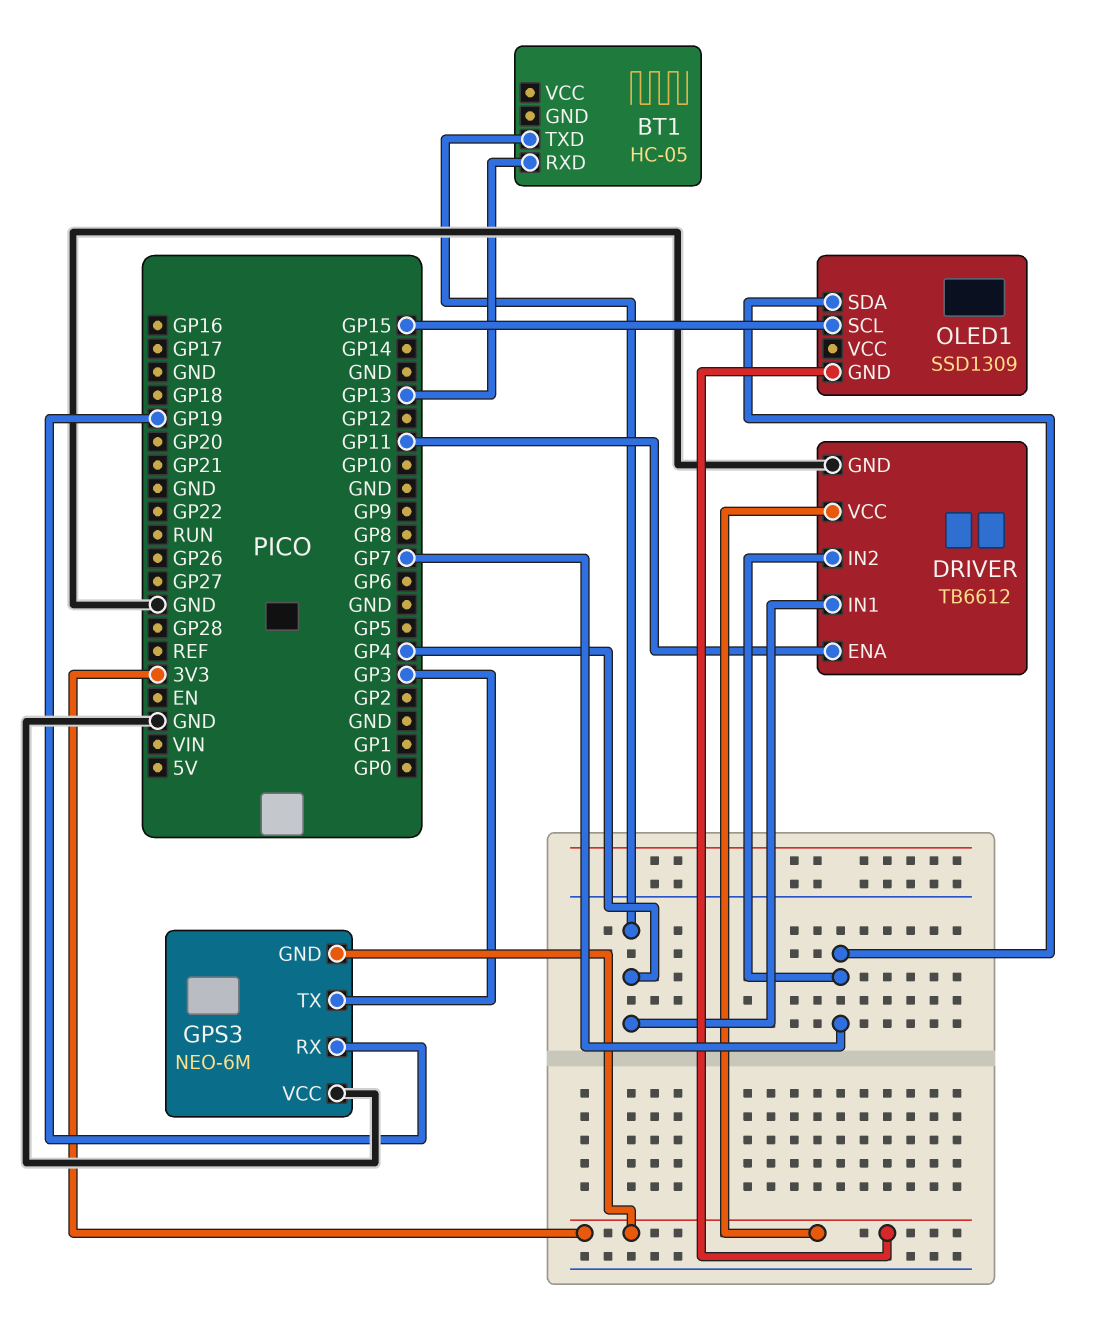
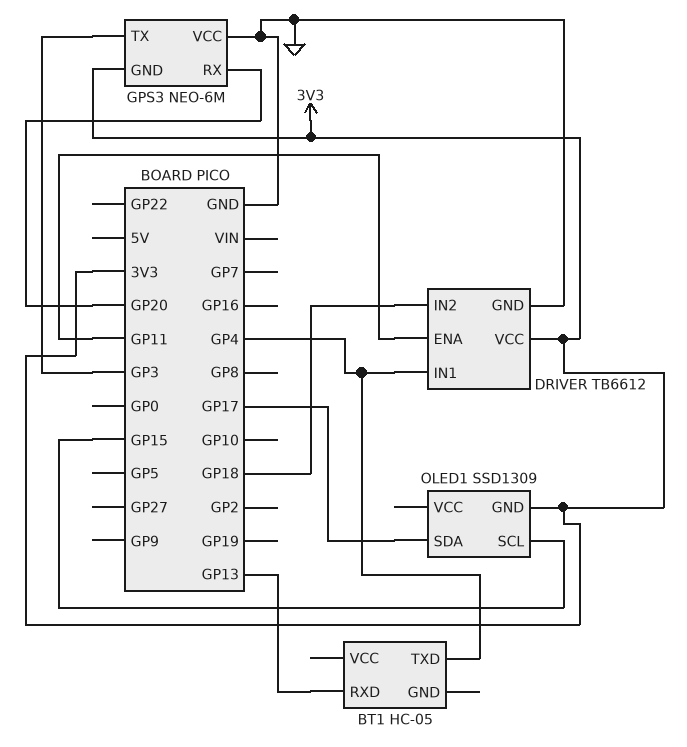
DRIVER pin IN2: GP7 -> GP18
GPS3 pin RX: GP19 -> GP20
OLED1 pin SDA: GP7 -> GP17

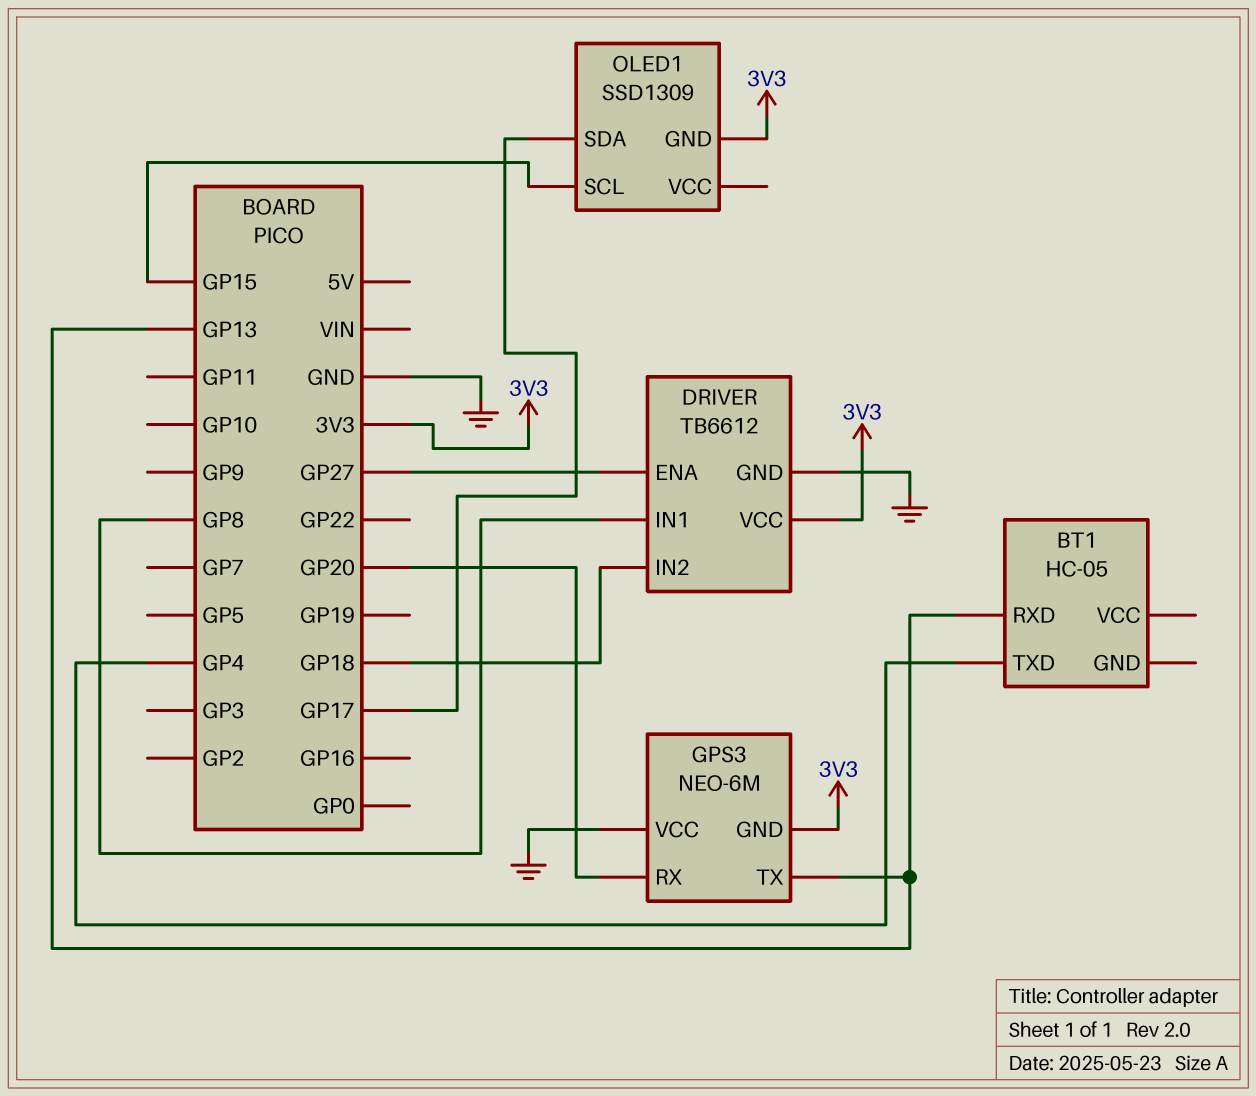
DRIVER pin ENA: GP11 -> GP27
DRIVER pin IN1: GP4 -> GP8
GPS3 pin TX: GP3 -> GP13

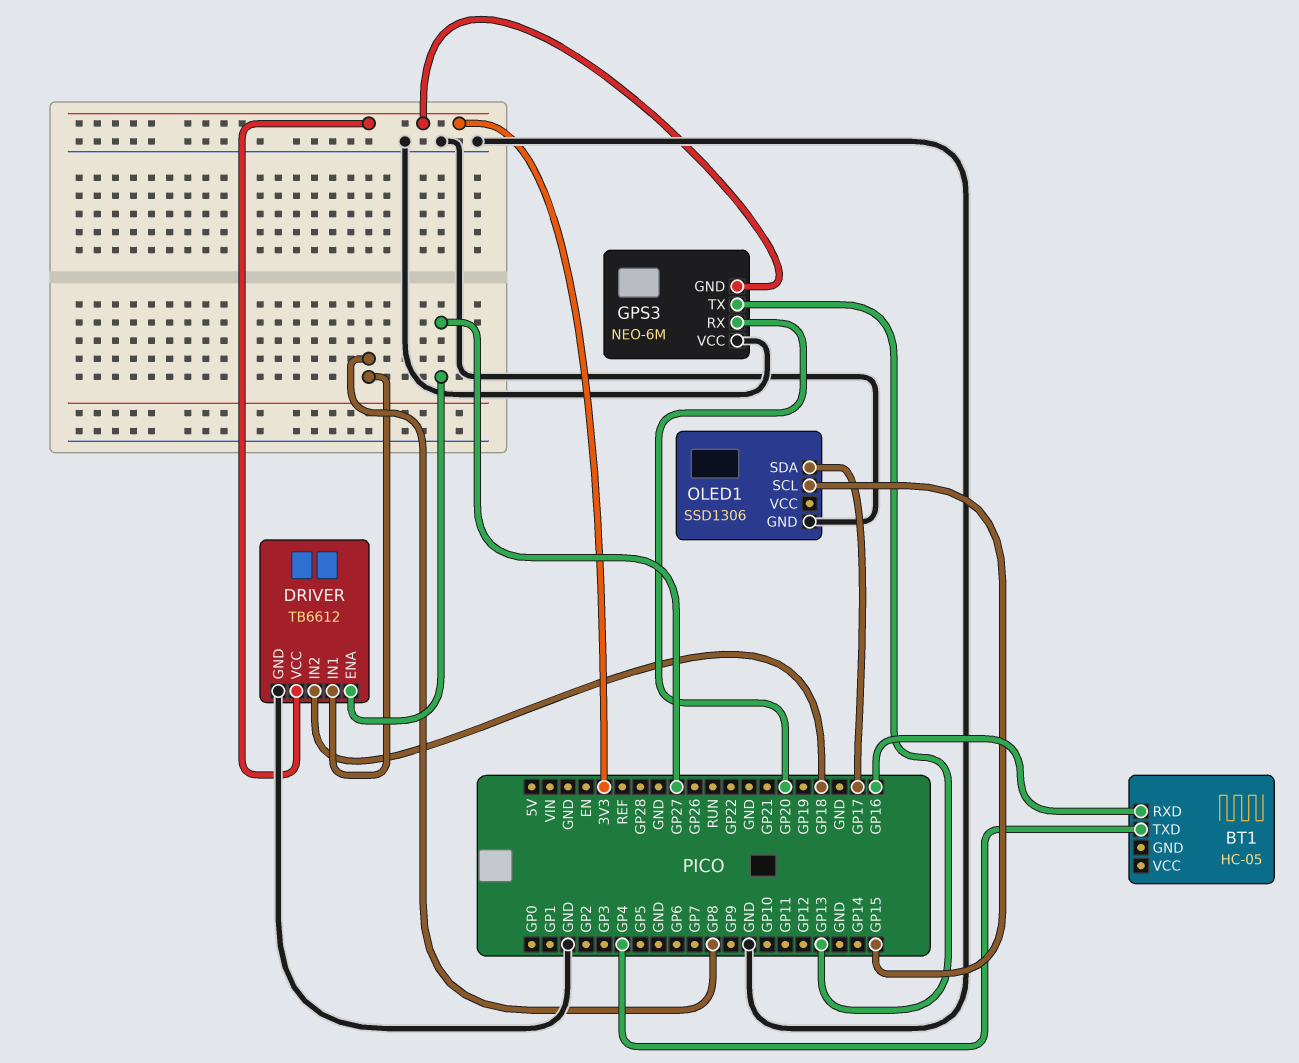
BT1 pin RXD: GP13 -> GP16
OLED1: SSD1309 -> SSD1306
OLED1 pin GND: 3V3 -> GND

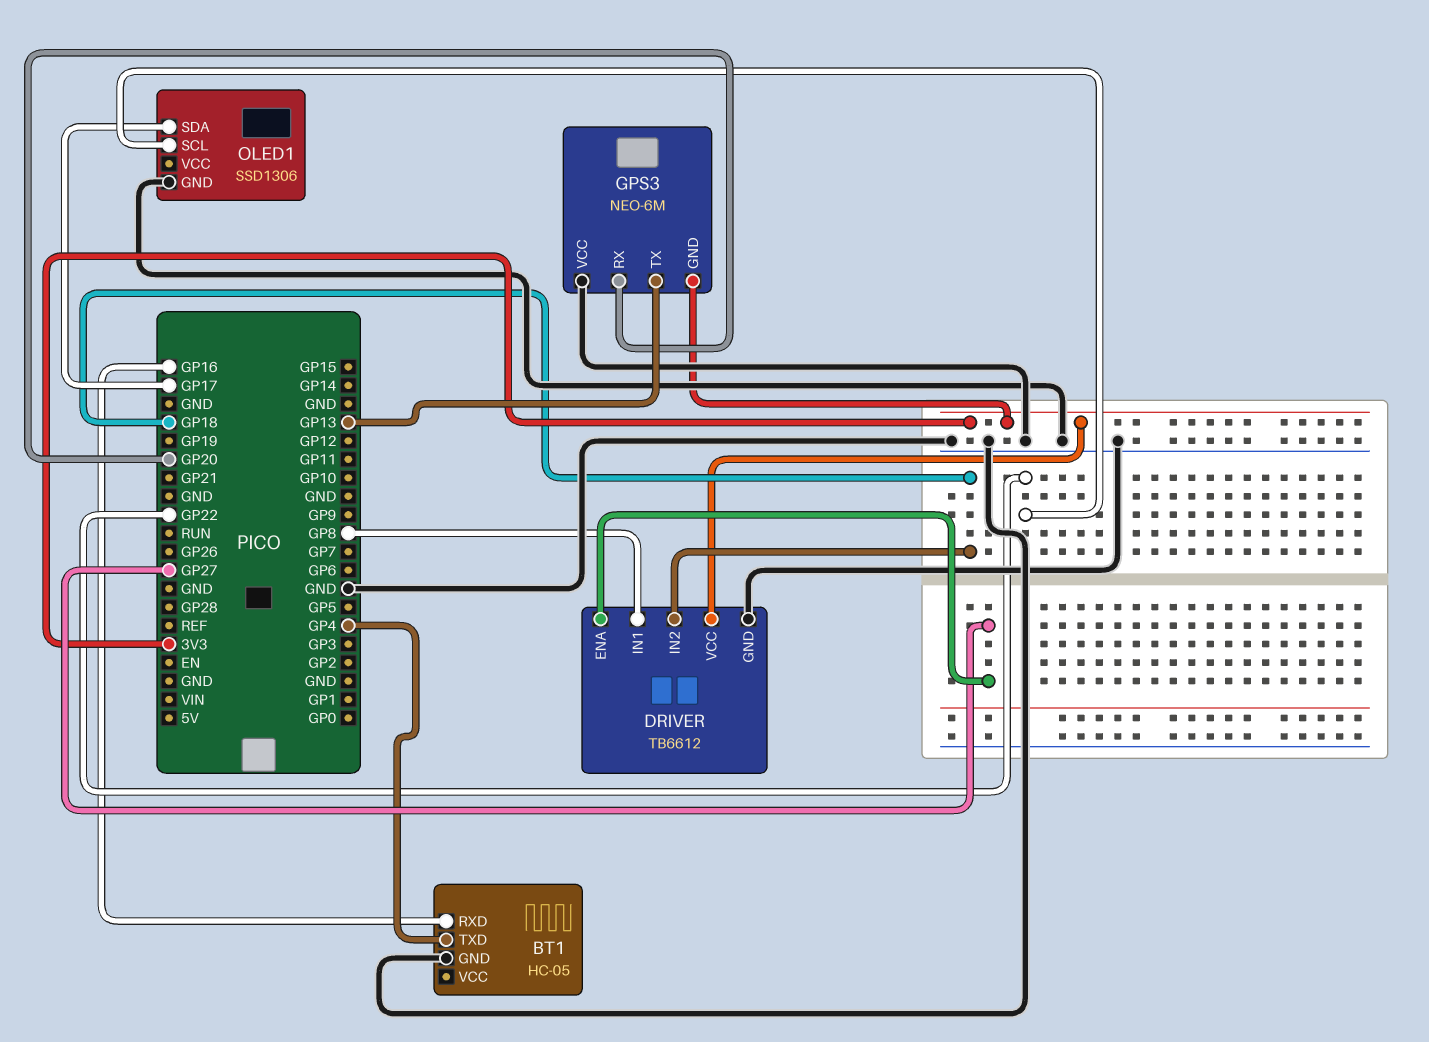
BT1 pin GND: none -> GND
OLED1 pin SCL: GP15 -> GP22

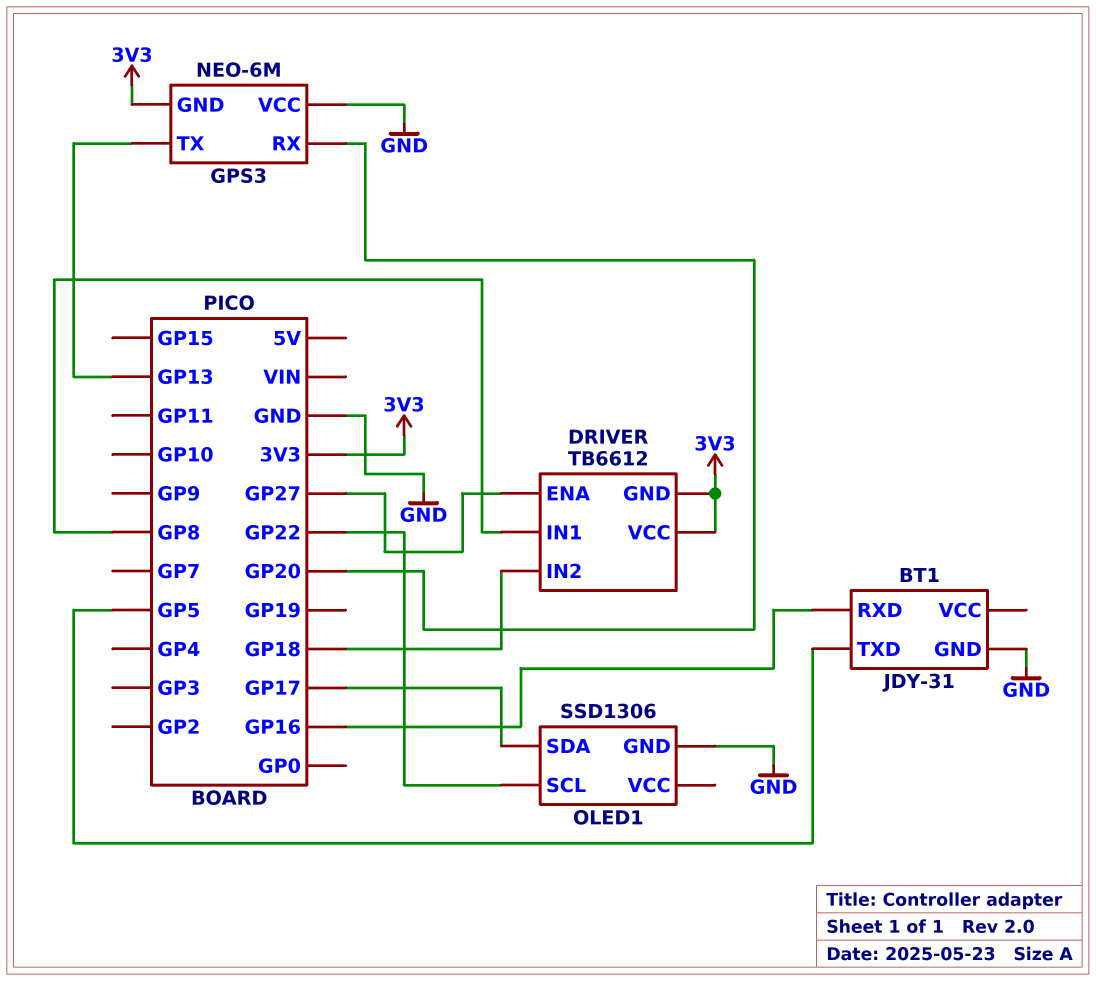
BT1: HC-05 -> JDY-31
BT1 pin TXD: GP4 -> GP5
DRIVER pin GND: GND -> 3V3

